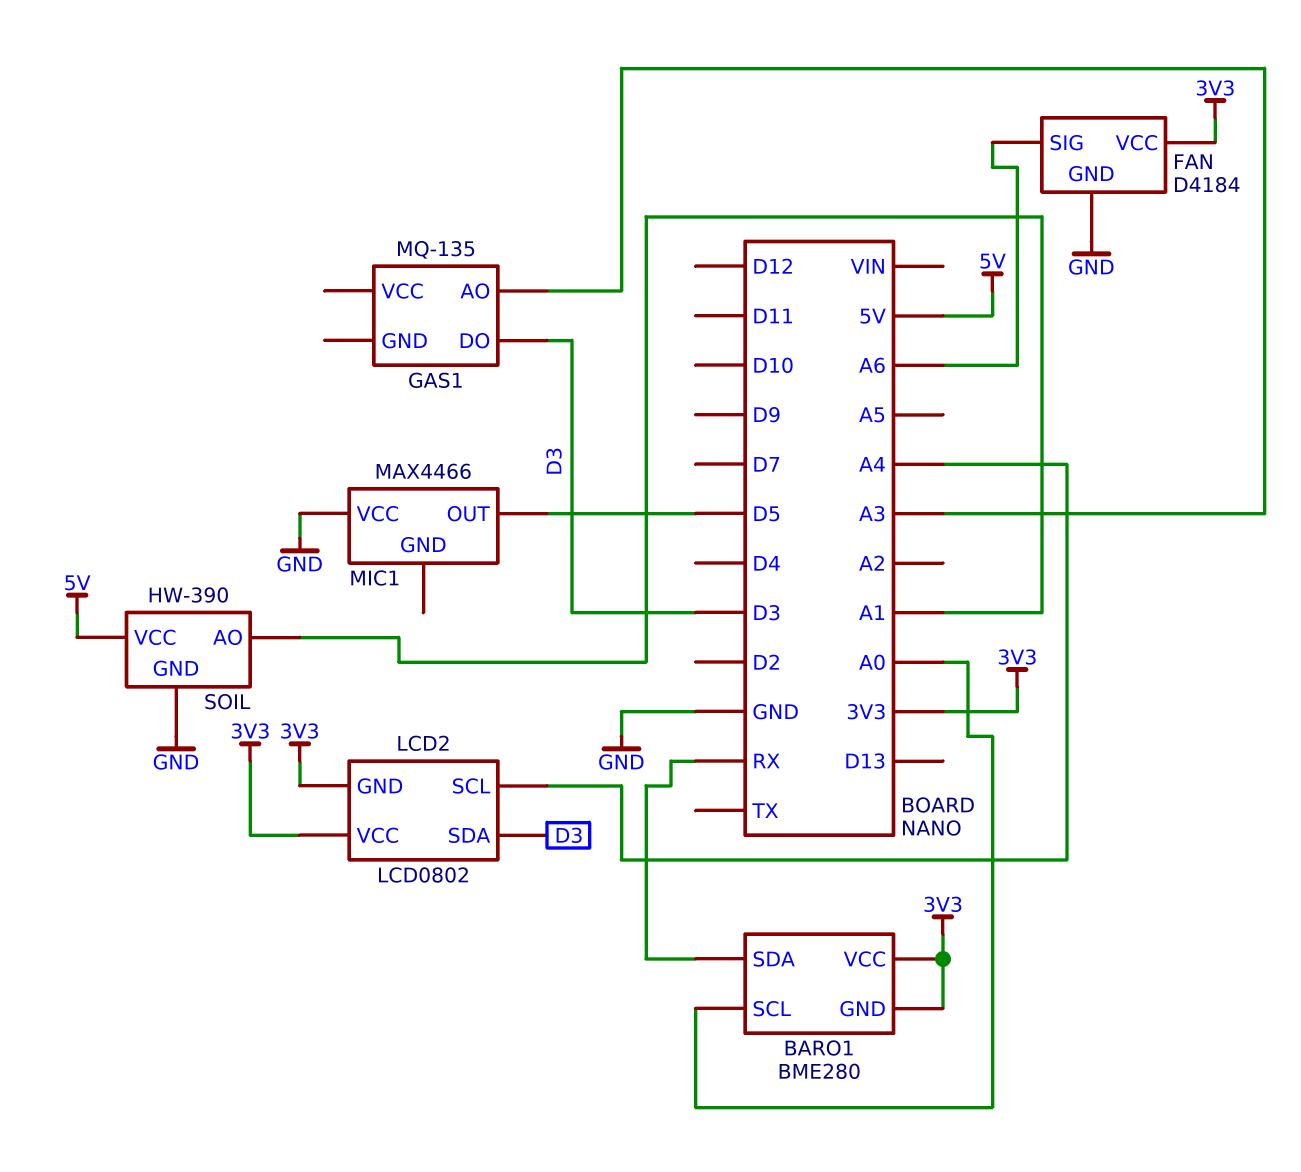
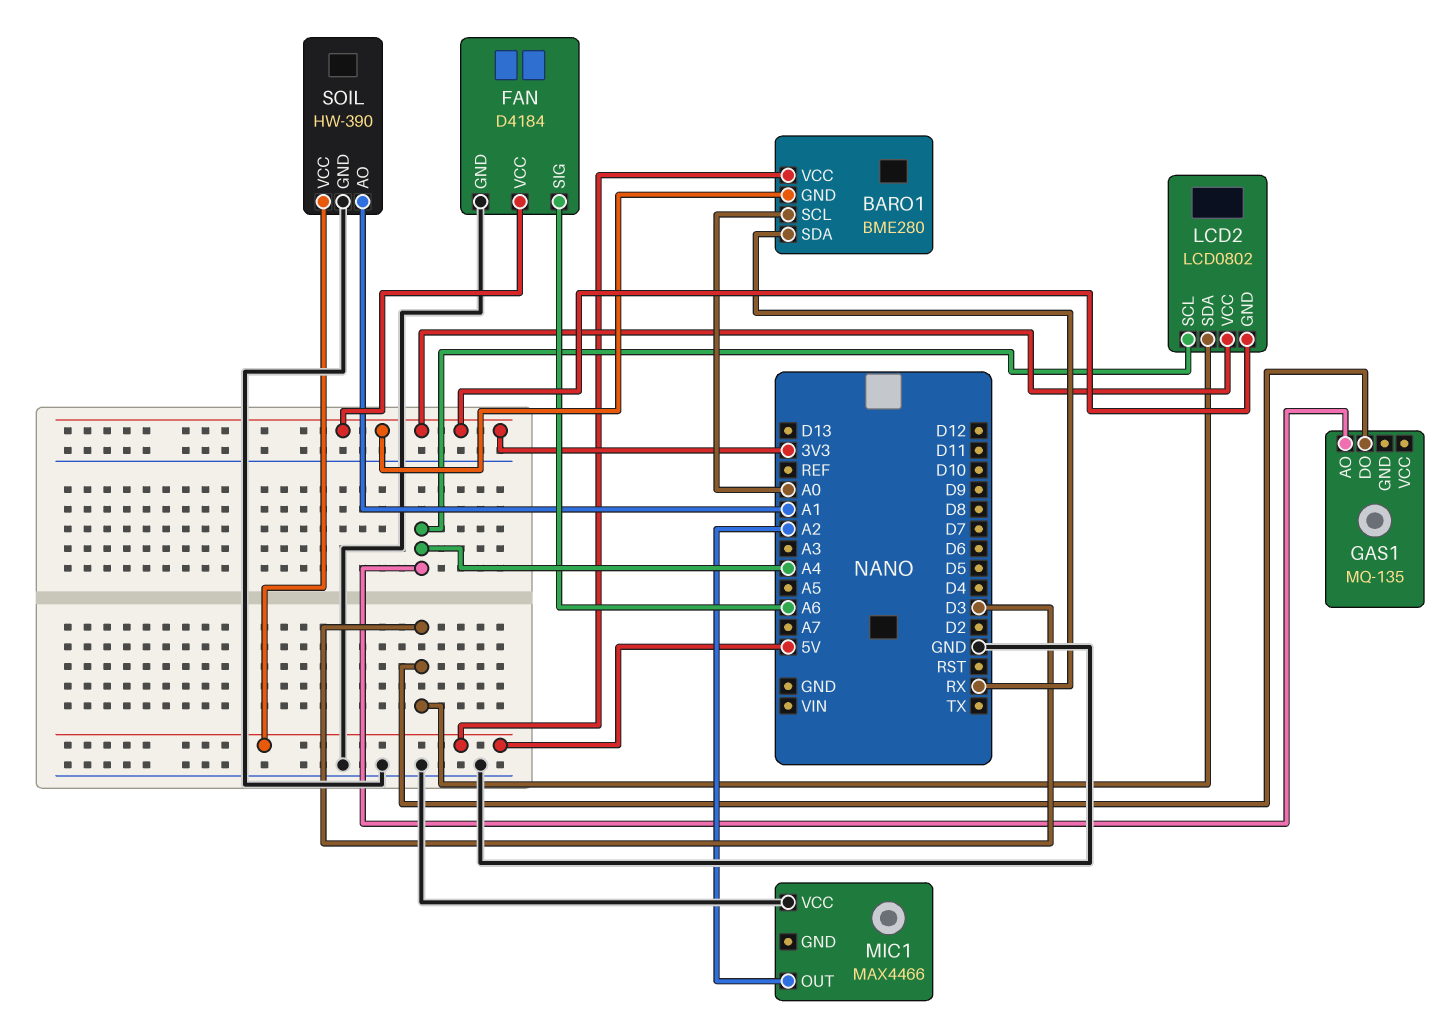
BARO1 pin VCC: 3V3 -> 5V
GAS1 pin AO: A3 -> A4
MIC1 pin OUT: D5 -> A2

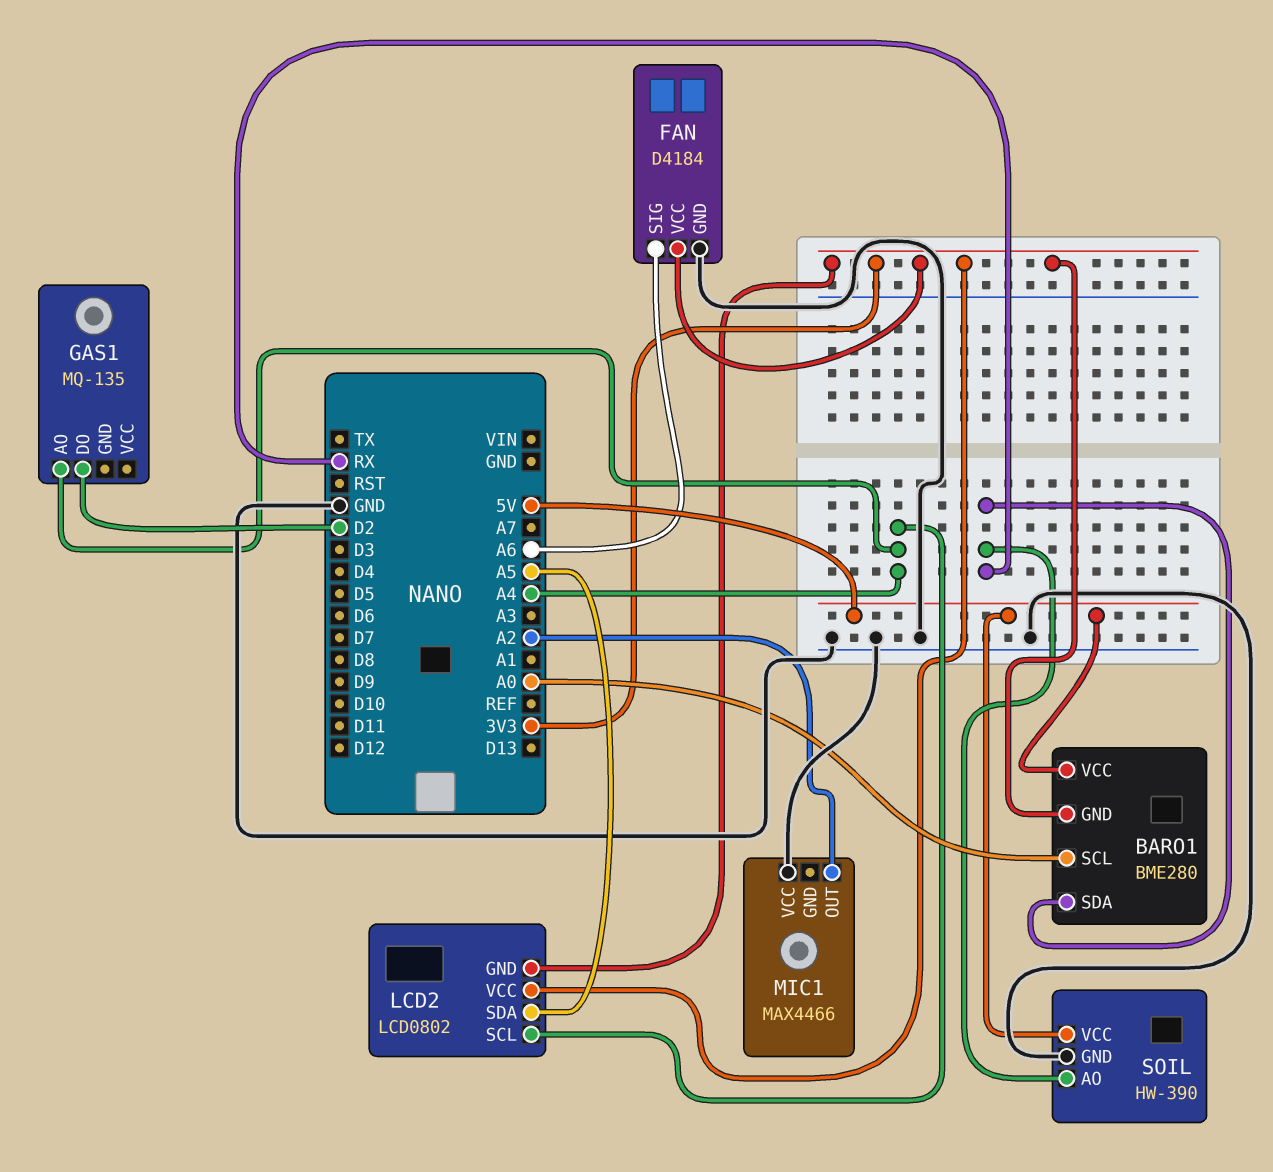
GAS1 pin DO: D3 -> D2
LCD2 pin SDA: D3 -> A5
SOIL pin AO: A1 -> RX

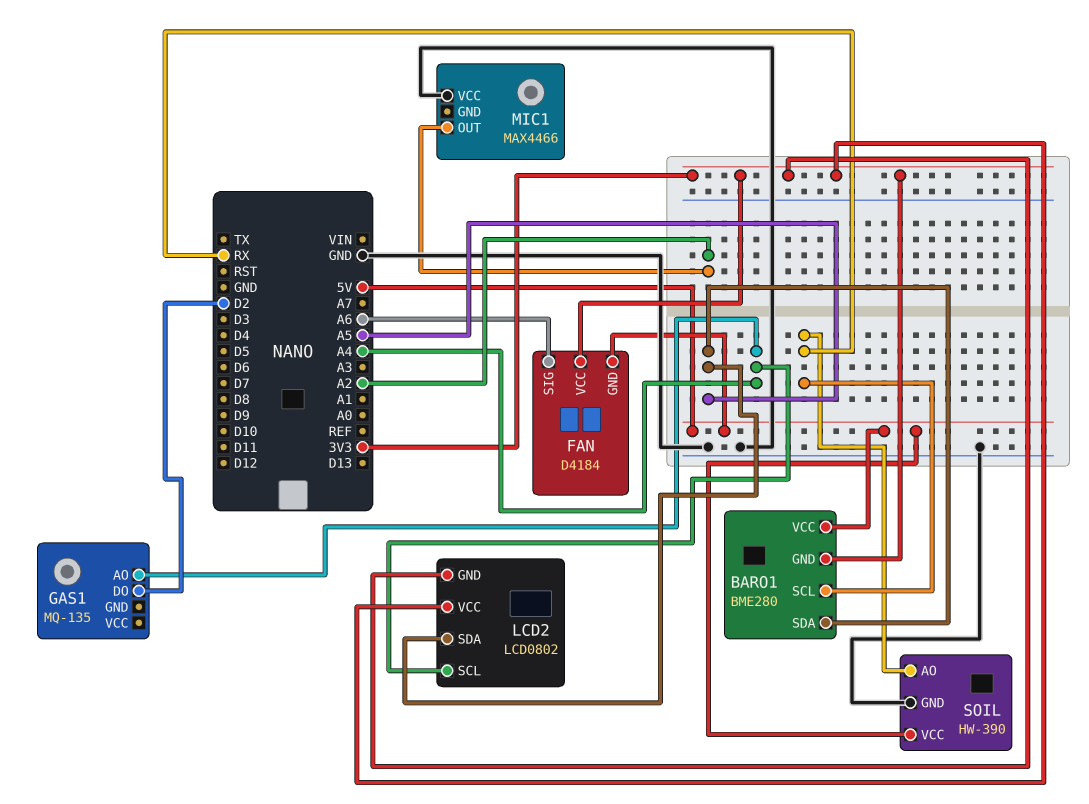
BARO1 pin SCL: A0 -> RX
BARO1 pin SDA: RX -> A5
FAN pin GND: GND -> 5V

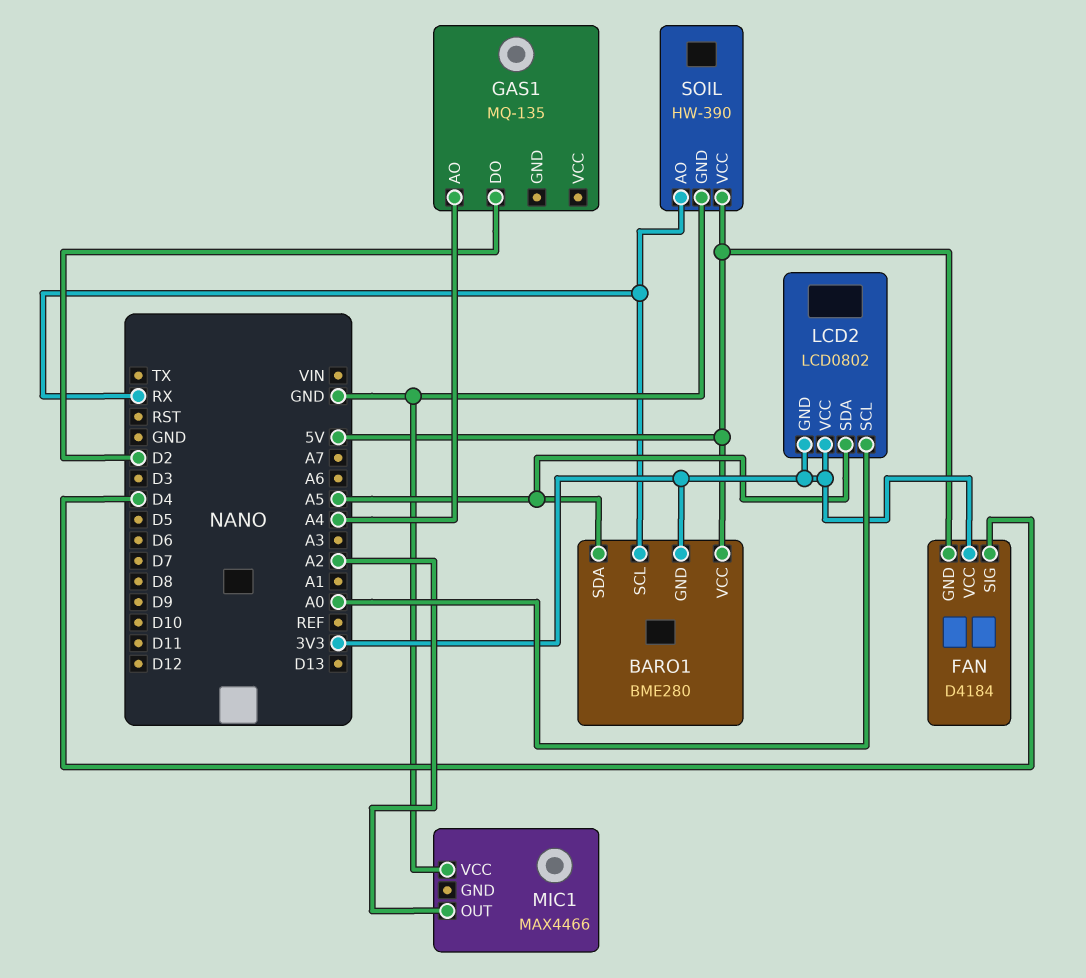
FAN pin SIG: A6 -> D4
LCD2 pin SCL: A4 -> A0

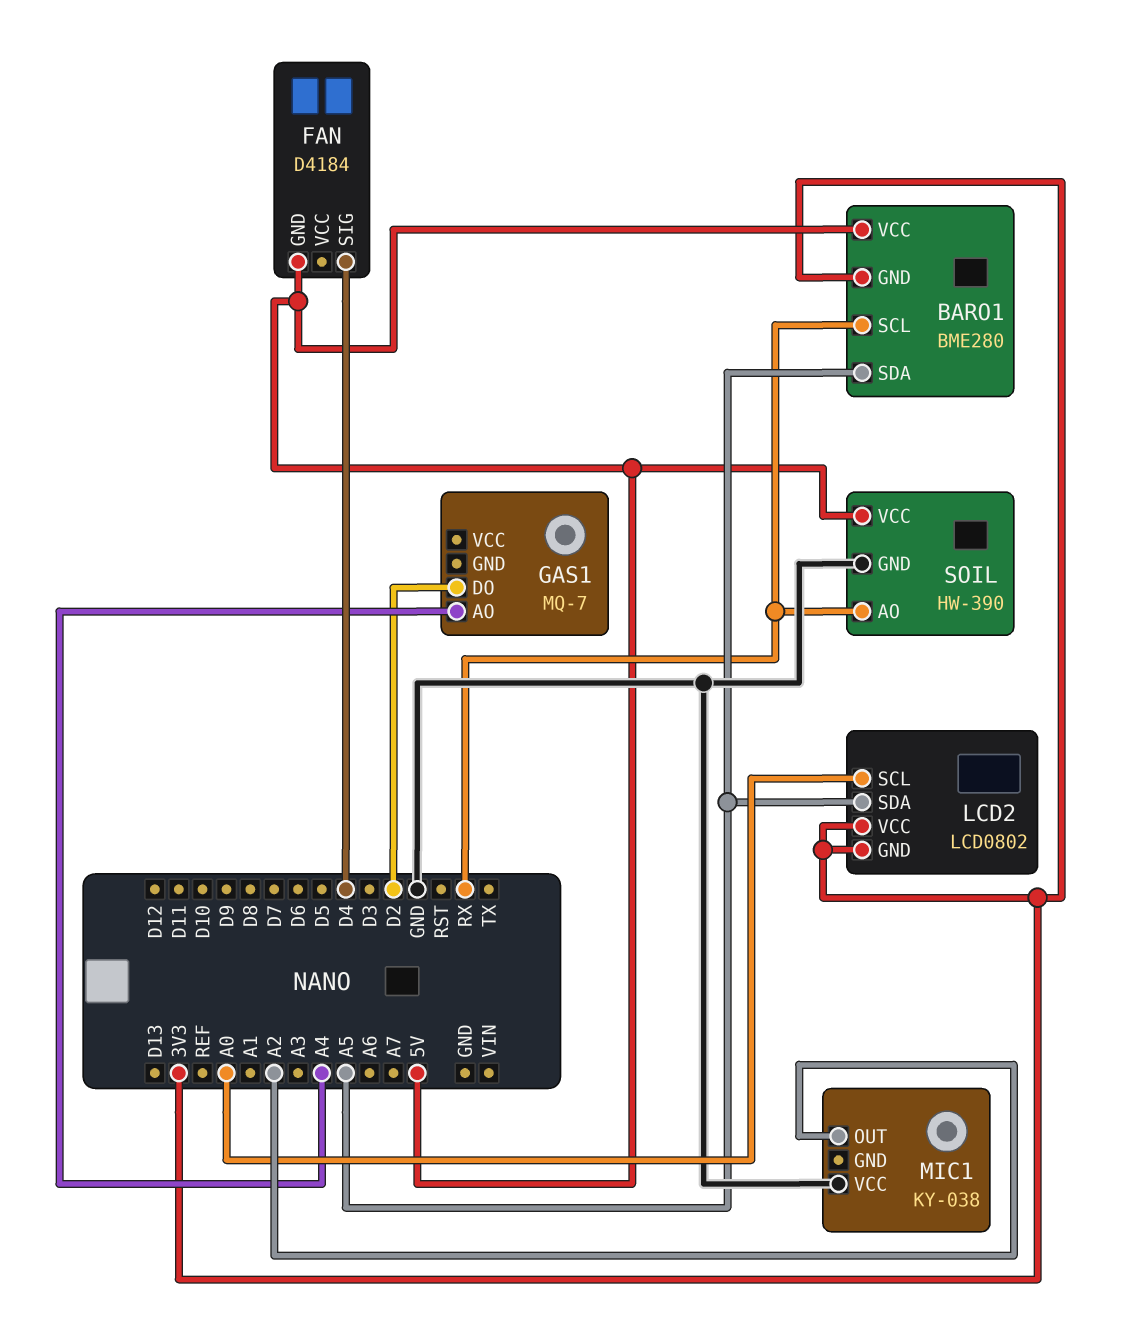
FAN pin VCC: 3V3 -> none
GAS1: MQ-135 -> MQ-7
MIC1: MAX4466 -> KY-038

